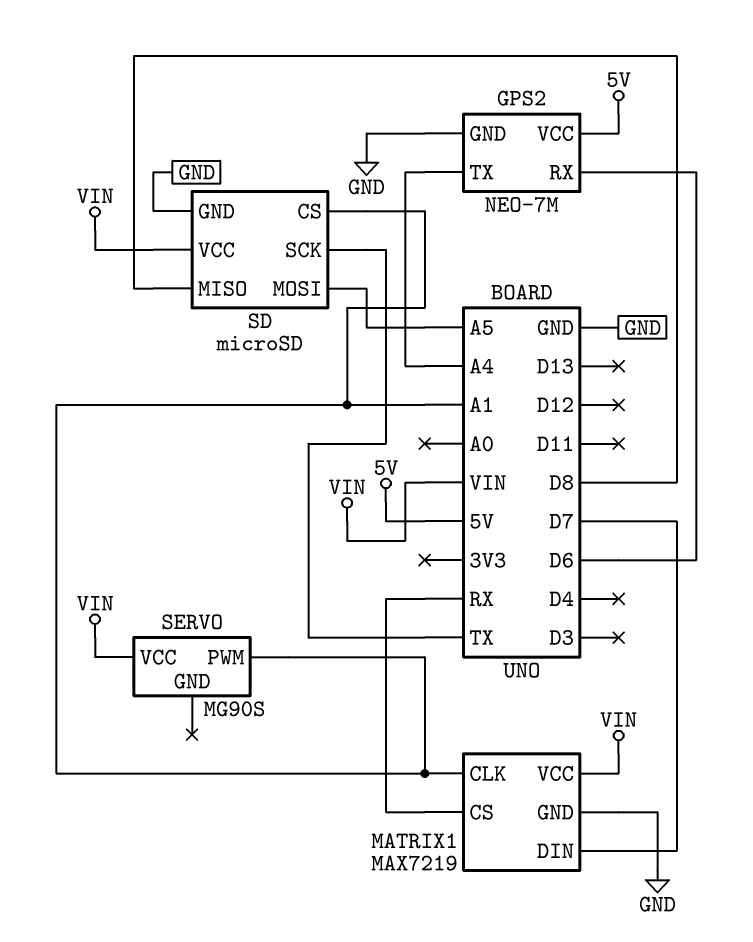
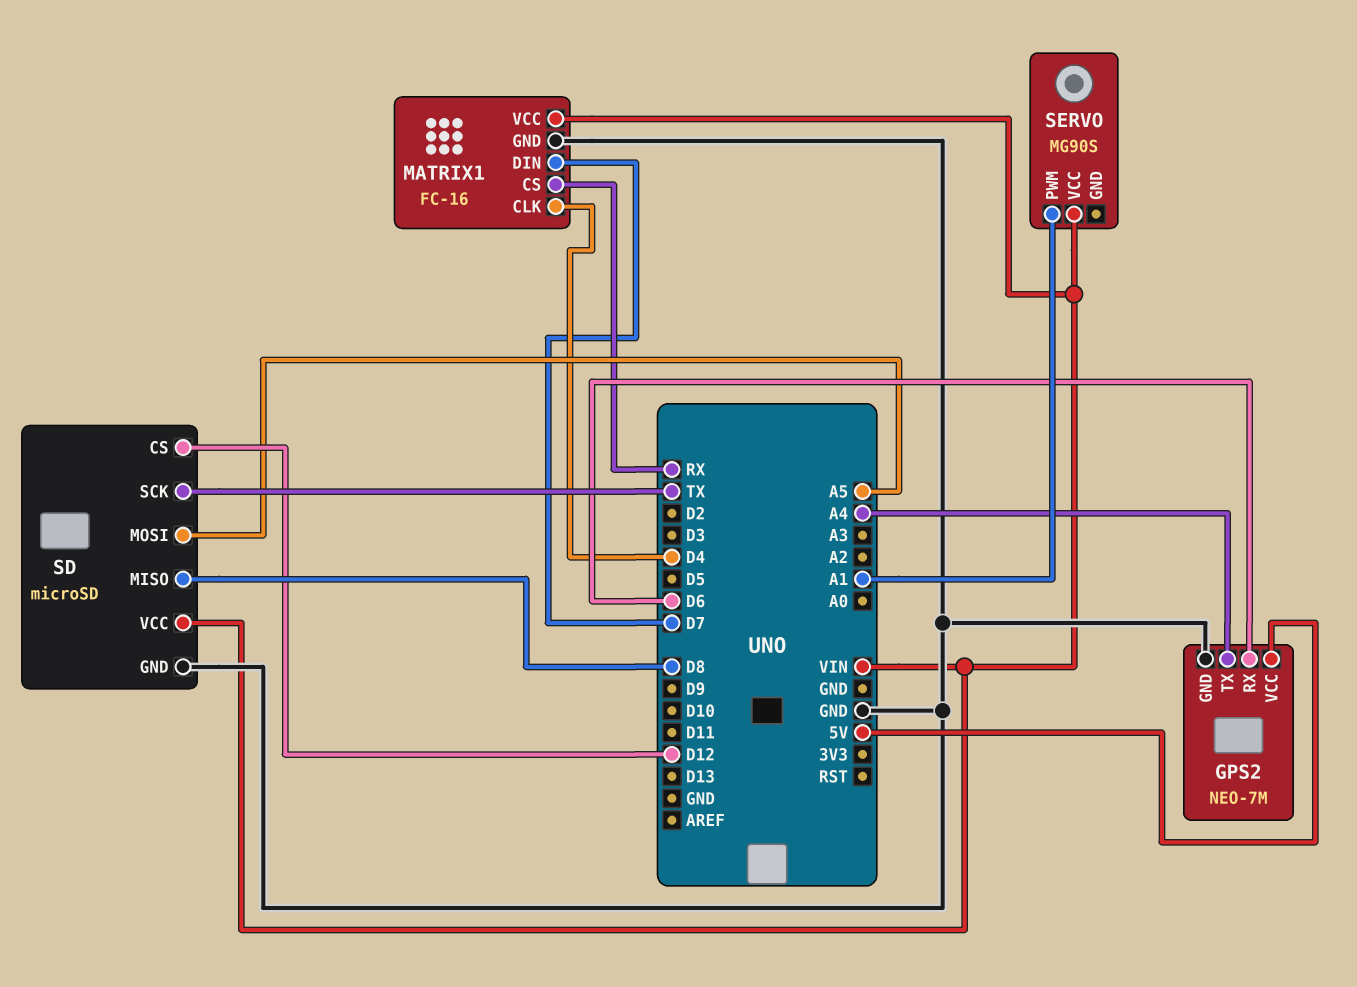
MATRIX1: MAX7219 -> FC-16
MATRIX1 pin CLK: A1 -> D4
SD pin CS: A1 -> D12

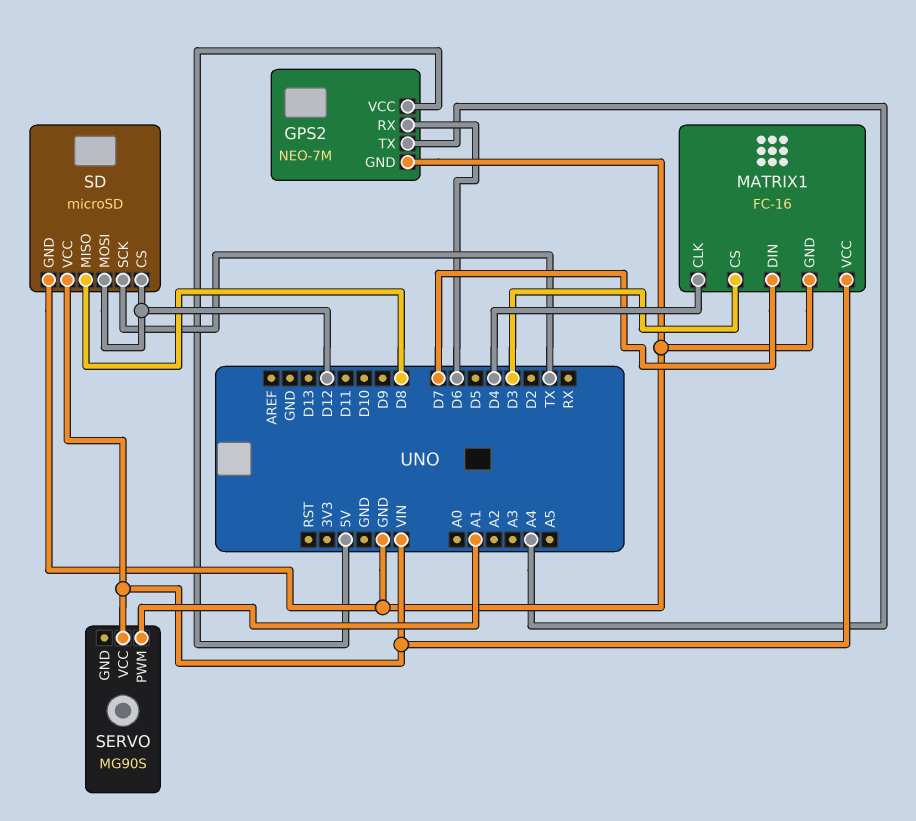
MATRIX1 pin CS: RX -> D3
SD pin MOSI: A5 -> D12

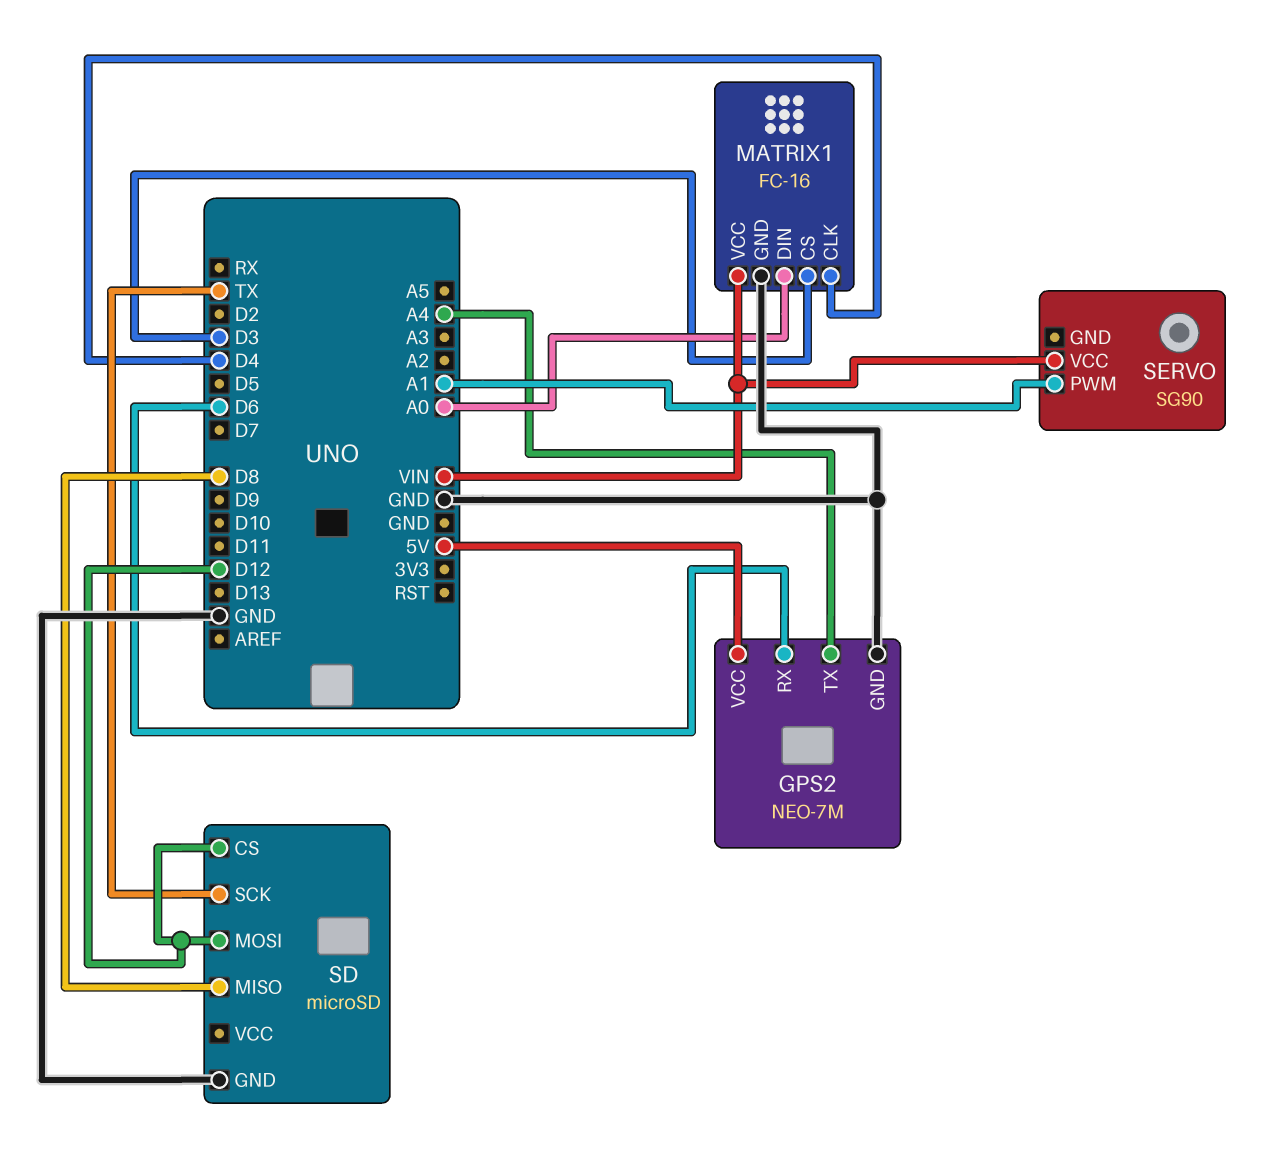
MATRIX1 pin DIN: D7 -> A0
SD pin VCC: VIN -> none
SERVO: MG90S -> SG90

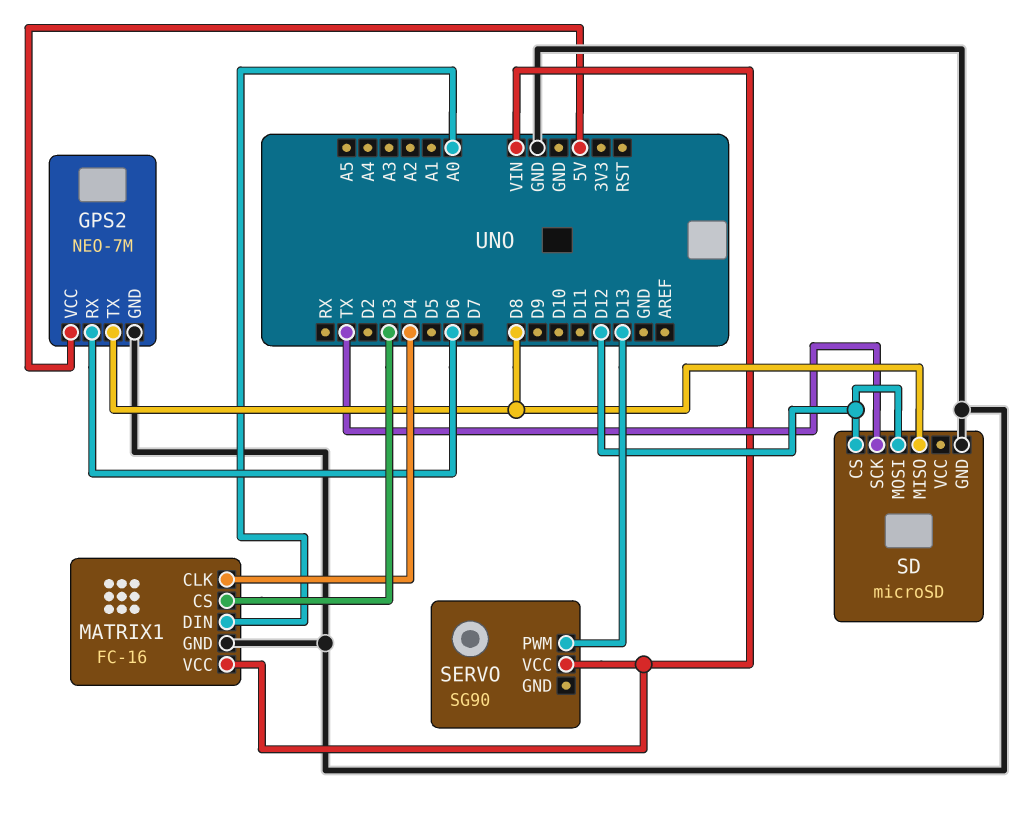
GPS2 pin TX: A4 -> D8
SERVO pin PWM: A1 -> D13

